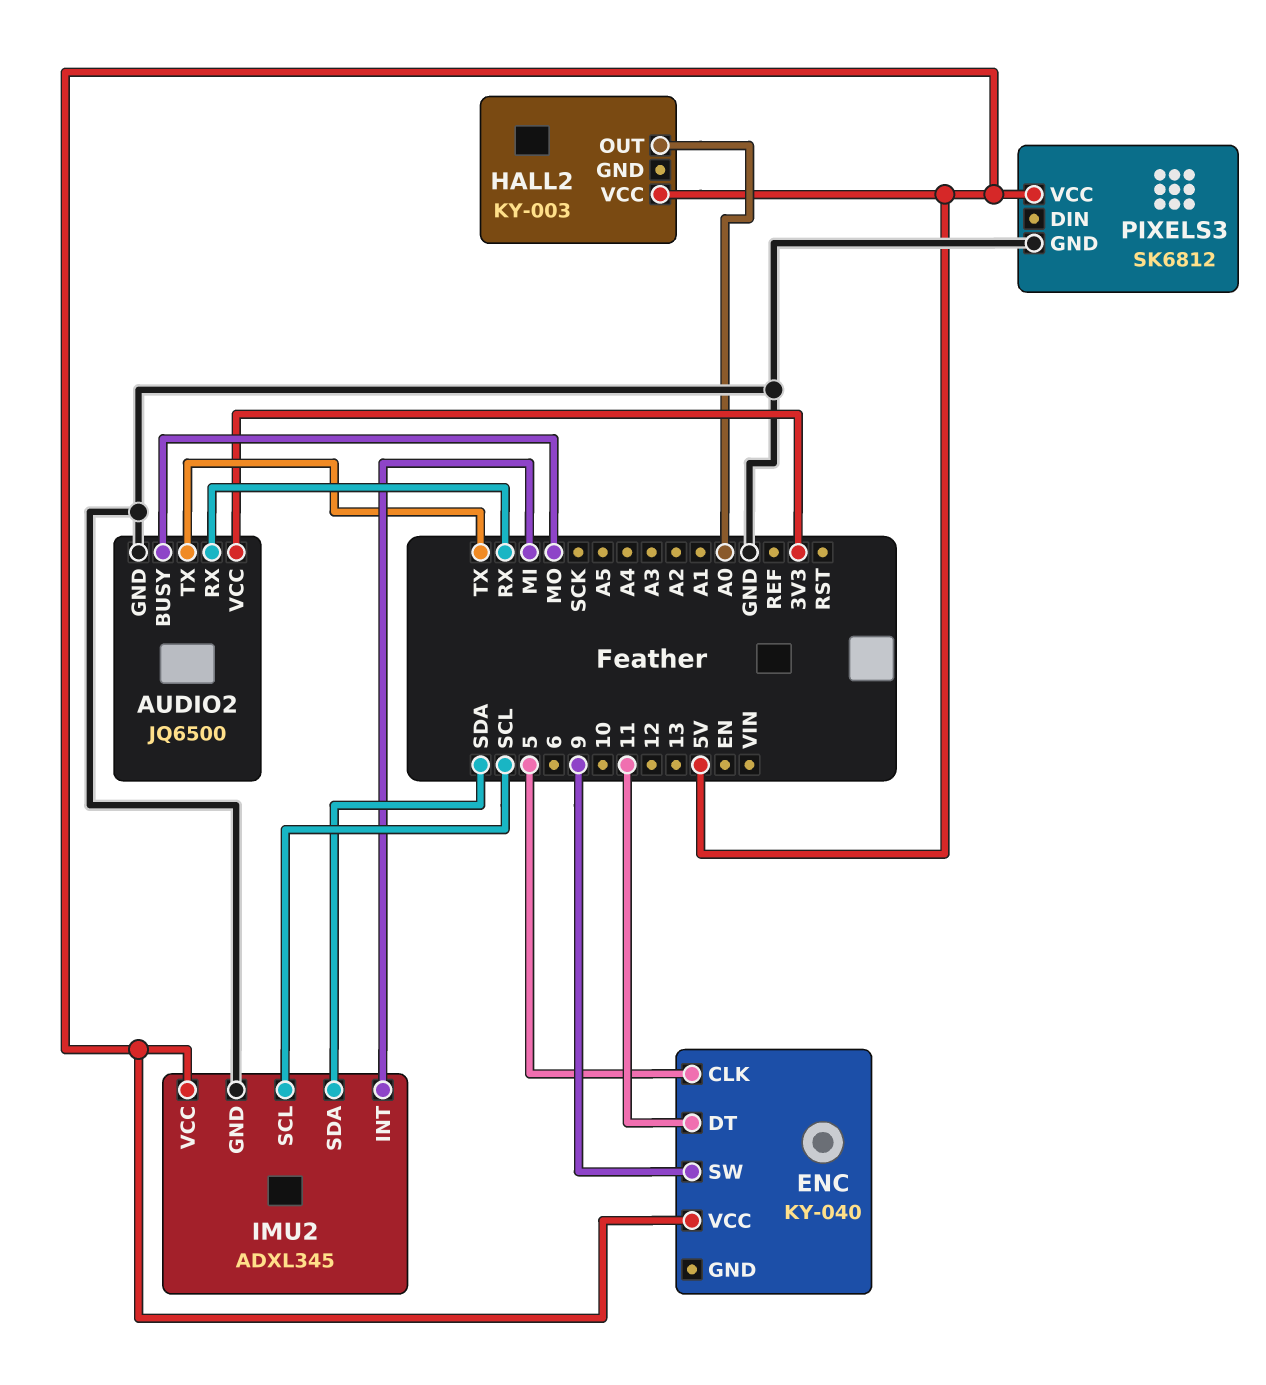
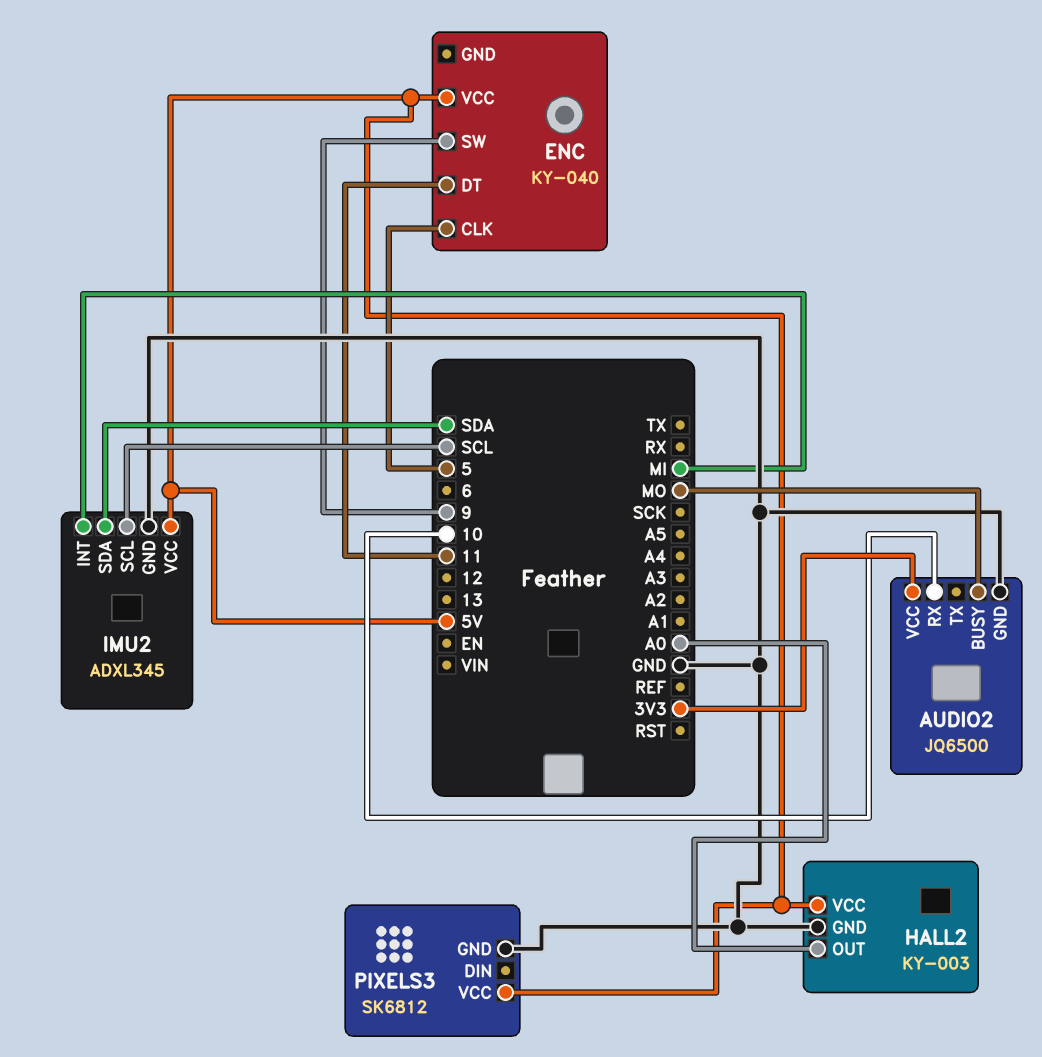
AUDIO2 pin RX: RX -> 10
AUDIO2 pin TX: TX -> none
HALL2 pin GND: none -> GND

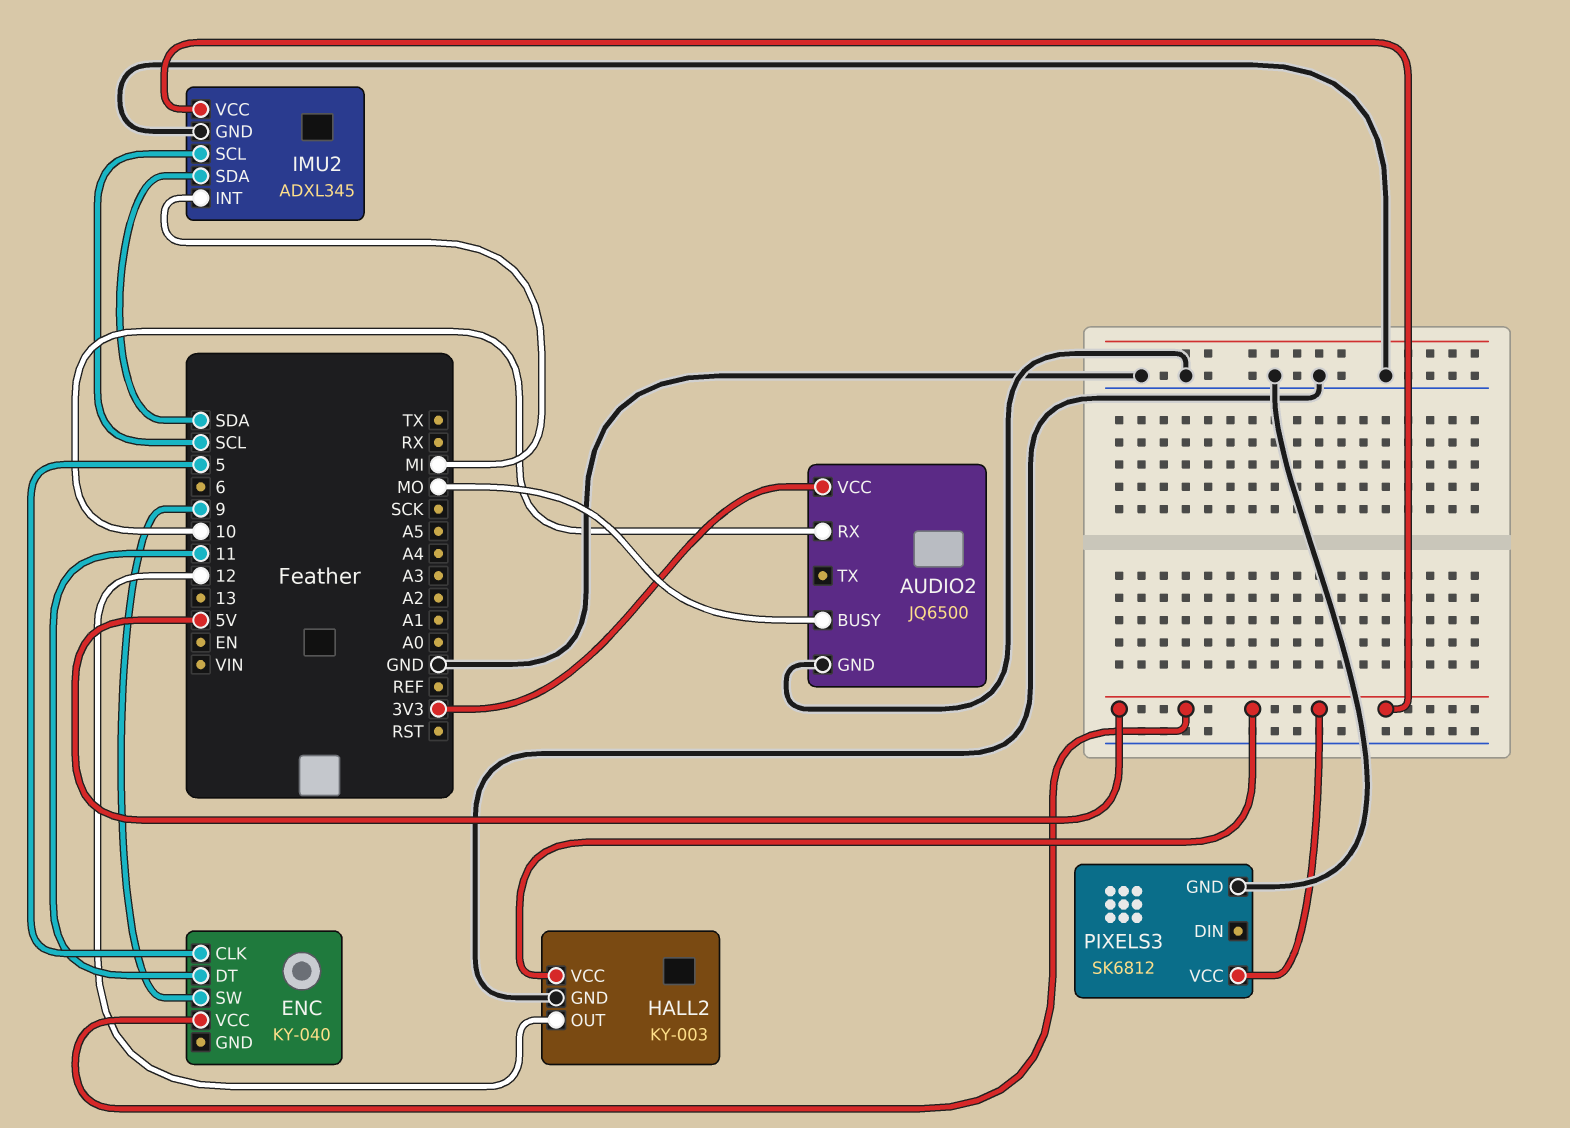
HALL2 pin OUT: A0 -> 12

